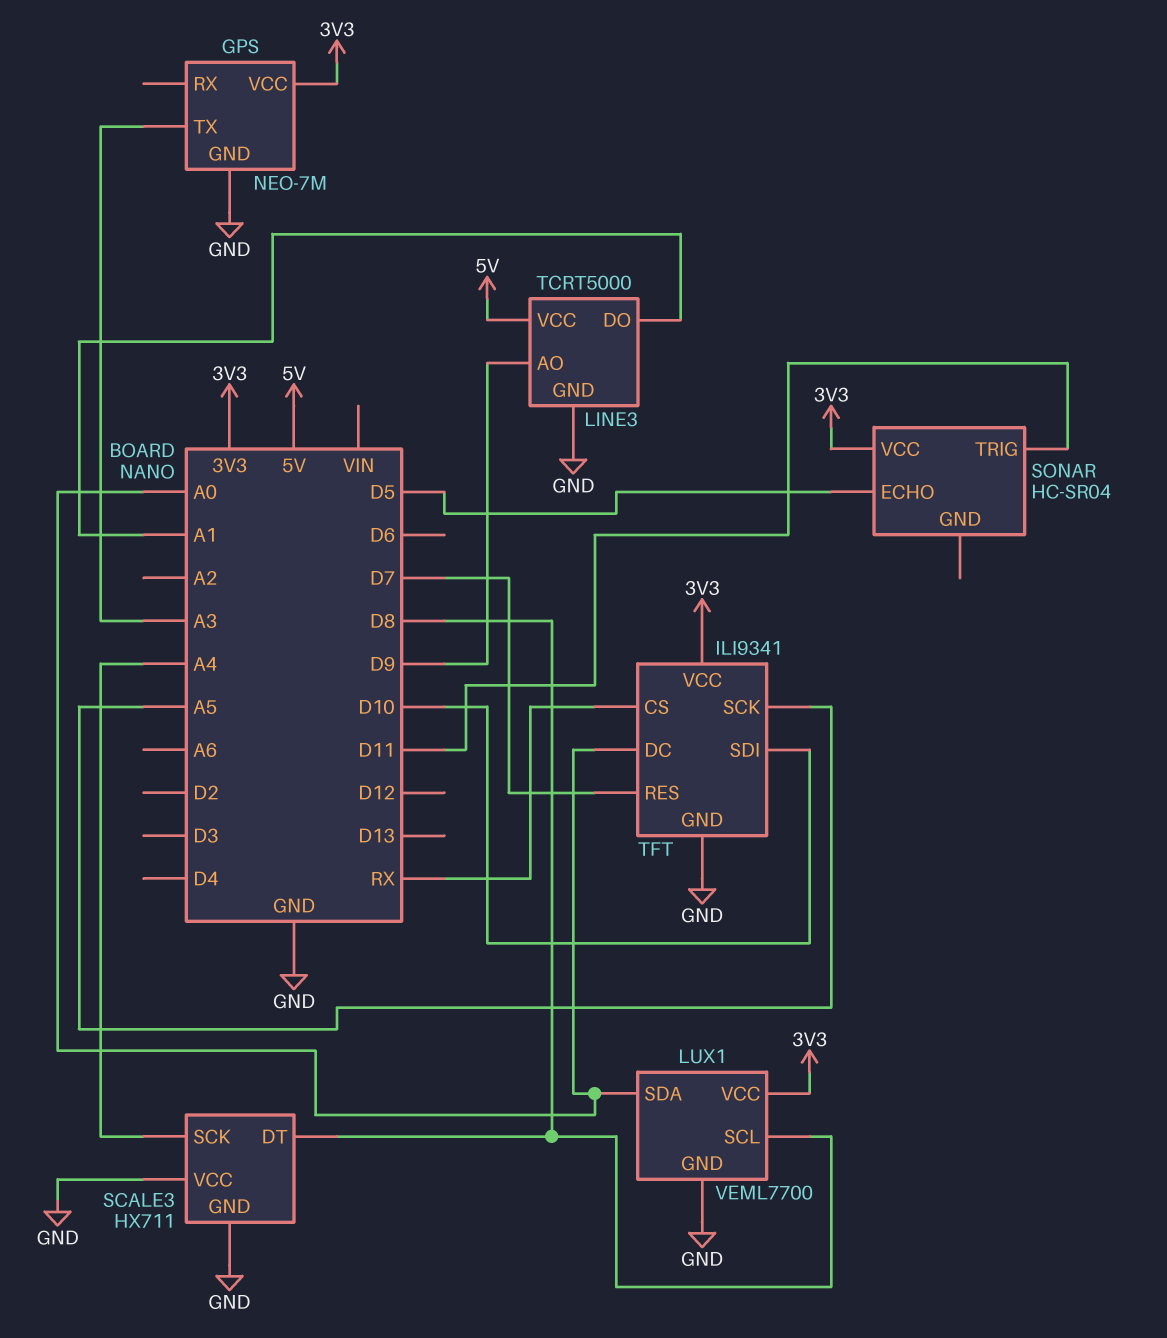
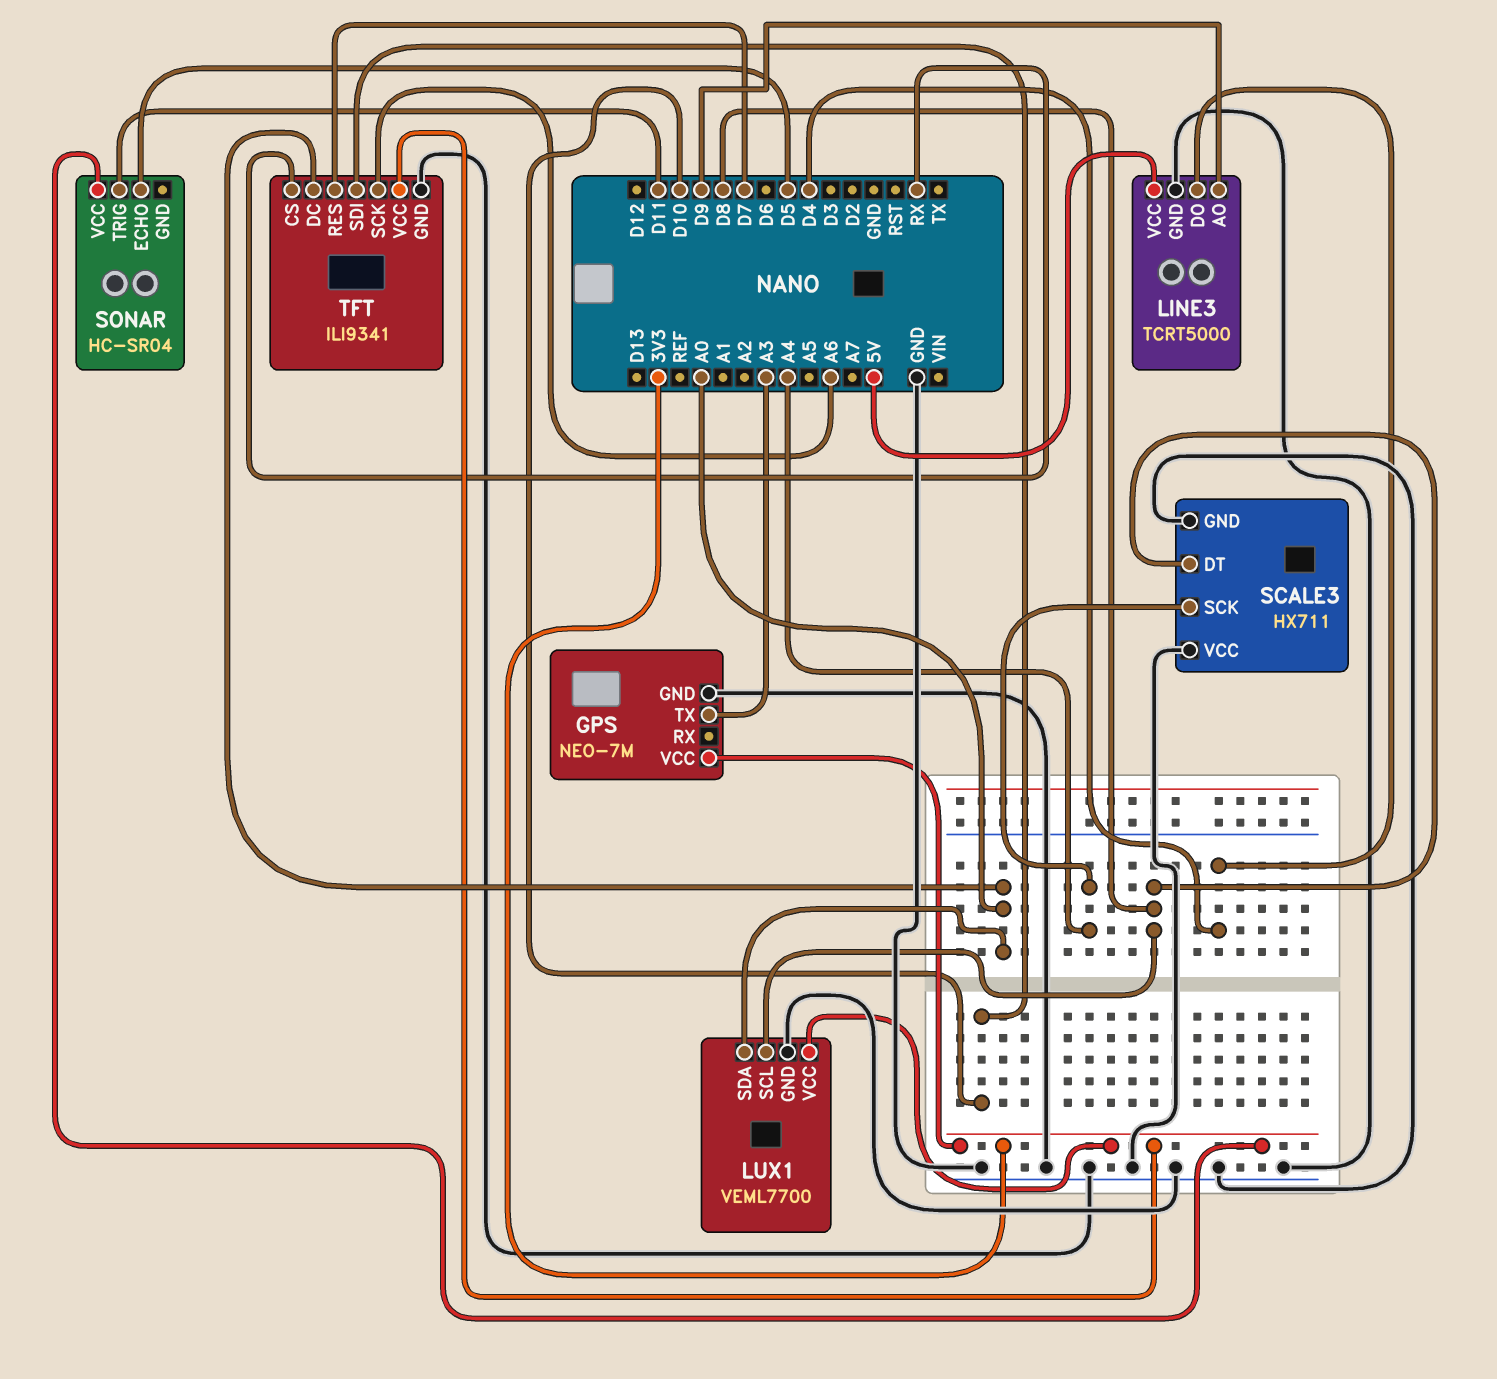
LINE3 pin DO: A1 -> D4
TFT pin SCK: A5 -> A6

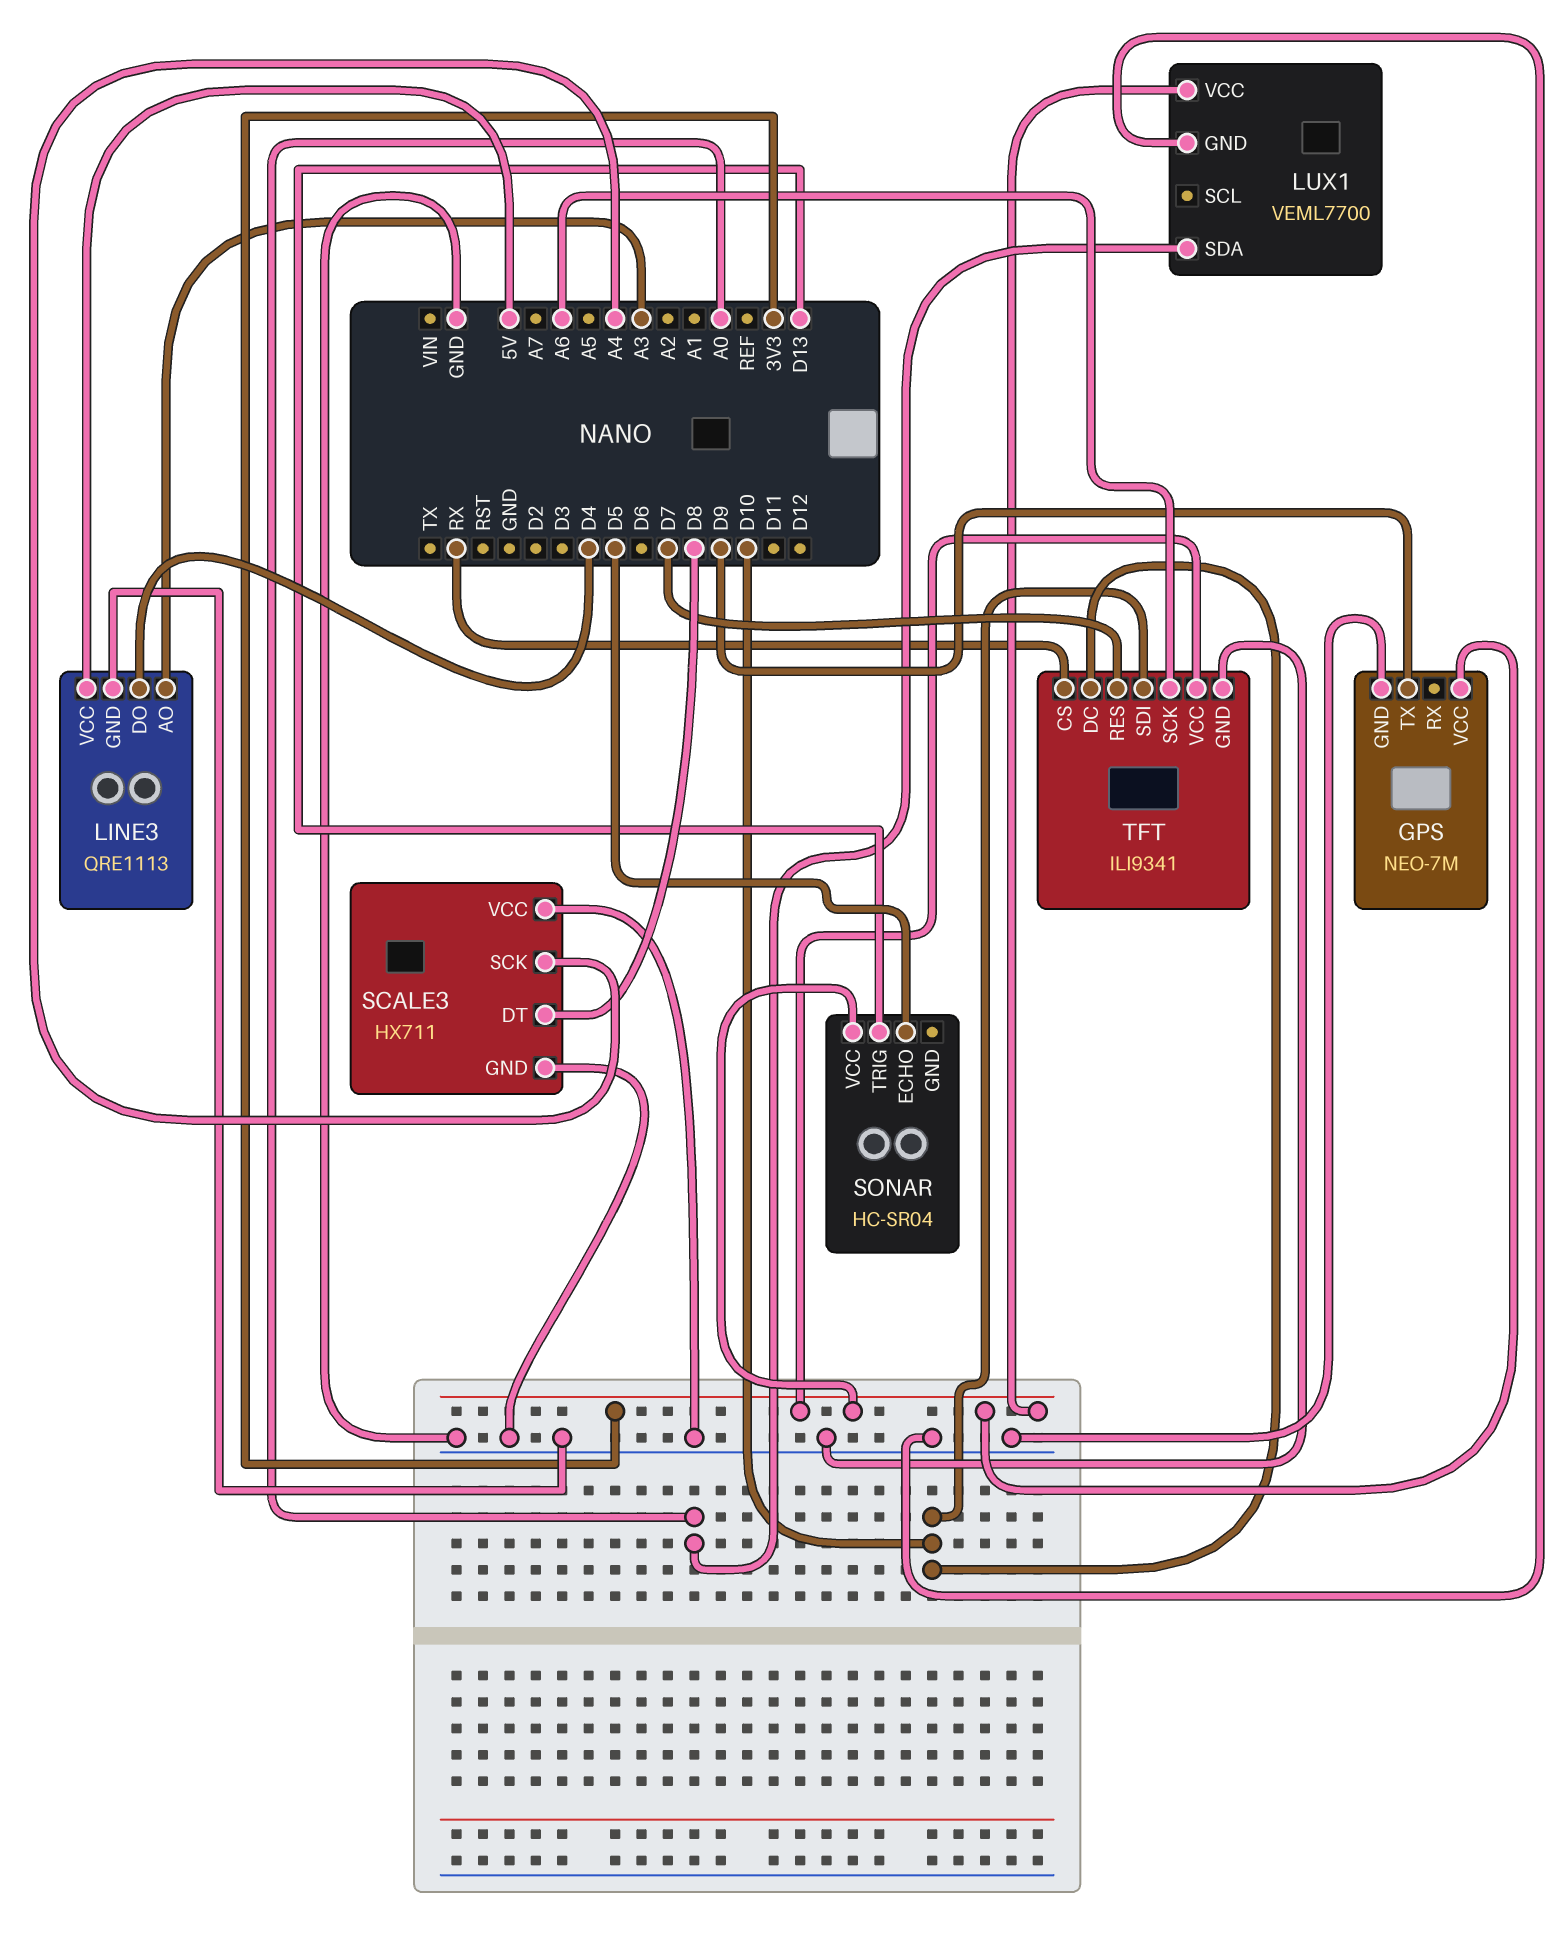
GPS pin TX: A3 -> D9
LINE3: TCRT5000 -> QRE1113
LINE3 pin AO: D9 -> A3
LUX1 pin SCL: D8 -> none
SONAR pin TRIG: D11 -> D13
TFT pin DC: A0 -> D10

